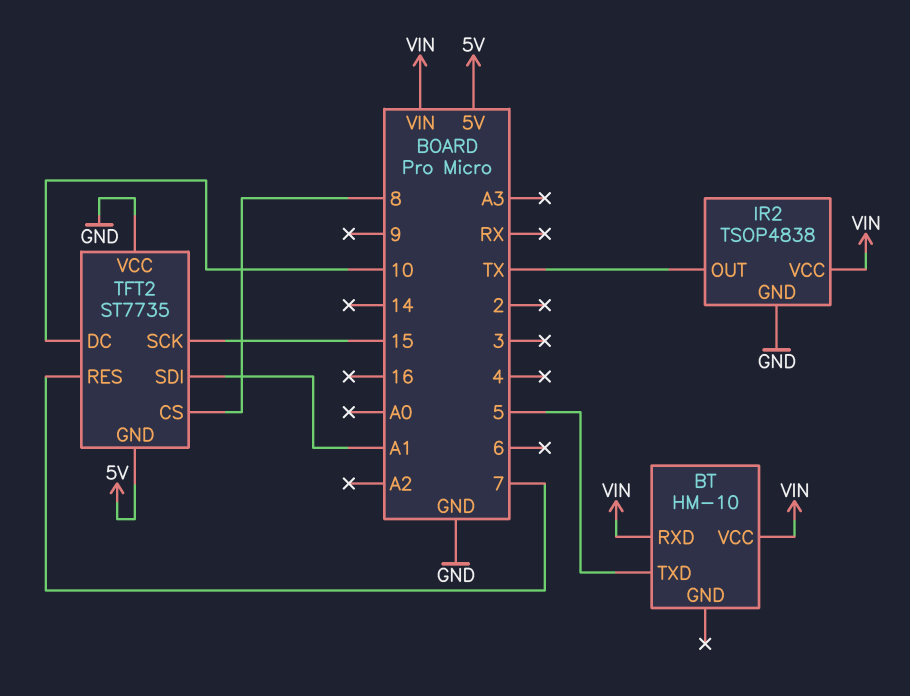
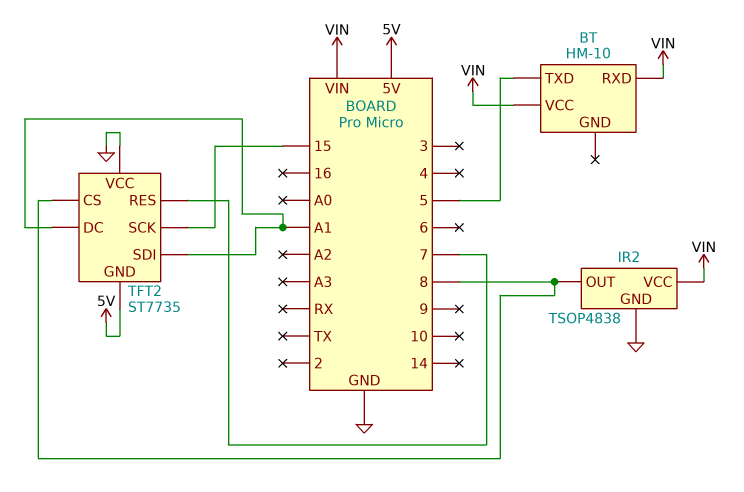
IR2 pin OUT: TX -> 8
TFT2 pin DC: 10 -> A1

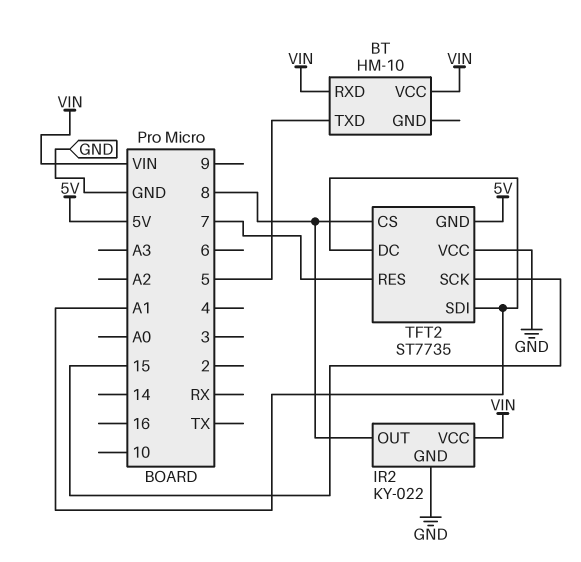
IR2: TSOP4838 -> KY-022

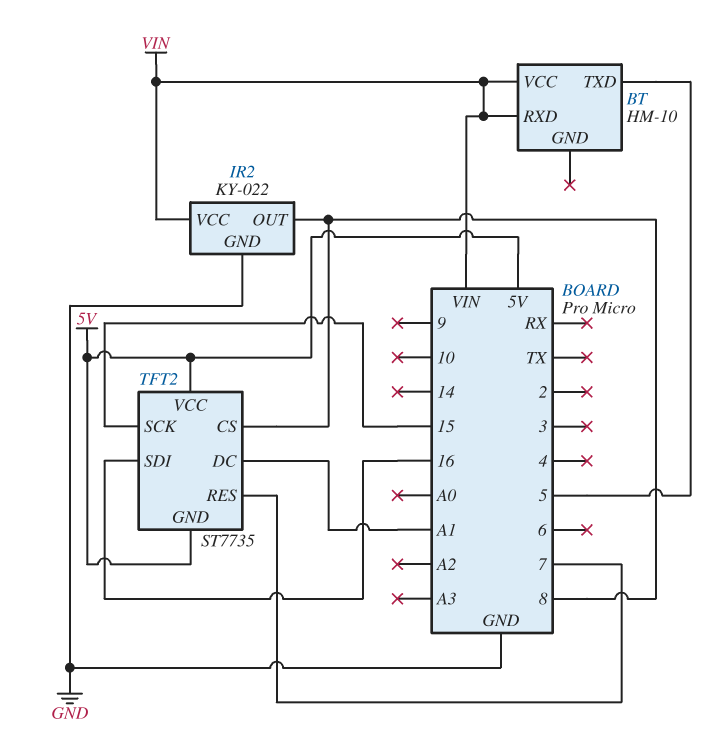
TFT2 pin SDI: A1 -> 16
TFT2 pin VCC: GND -> 5V

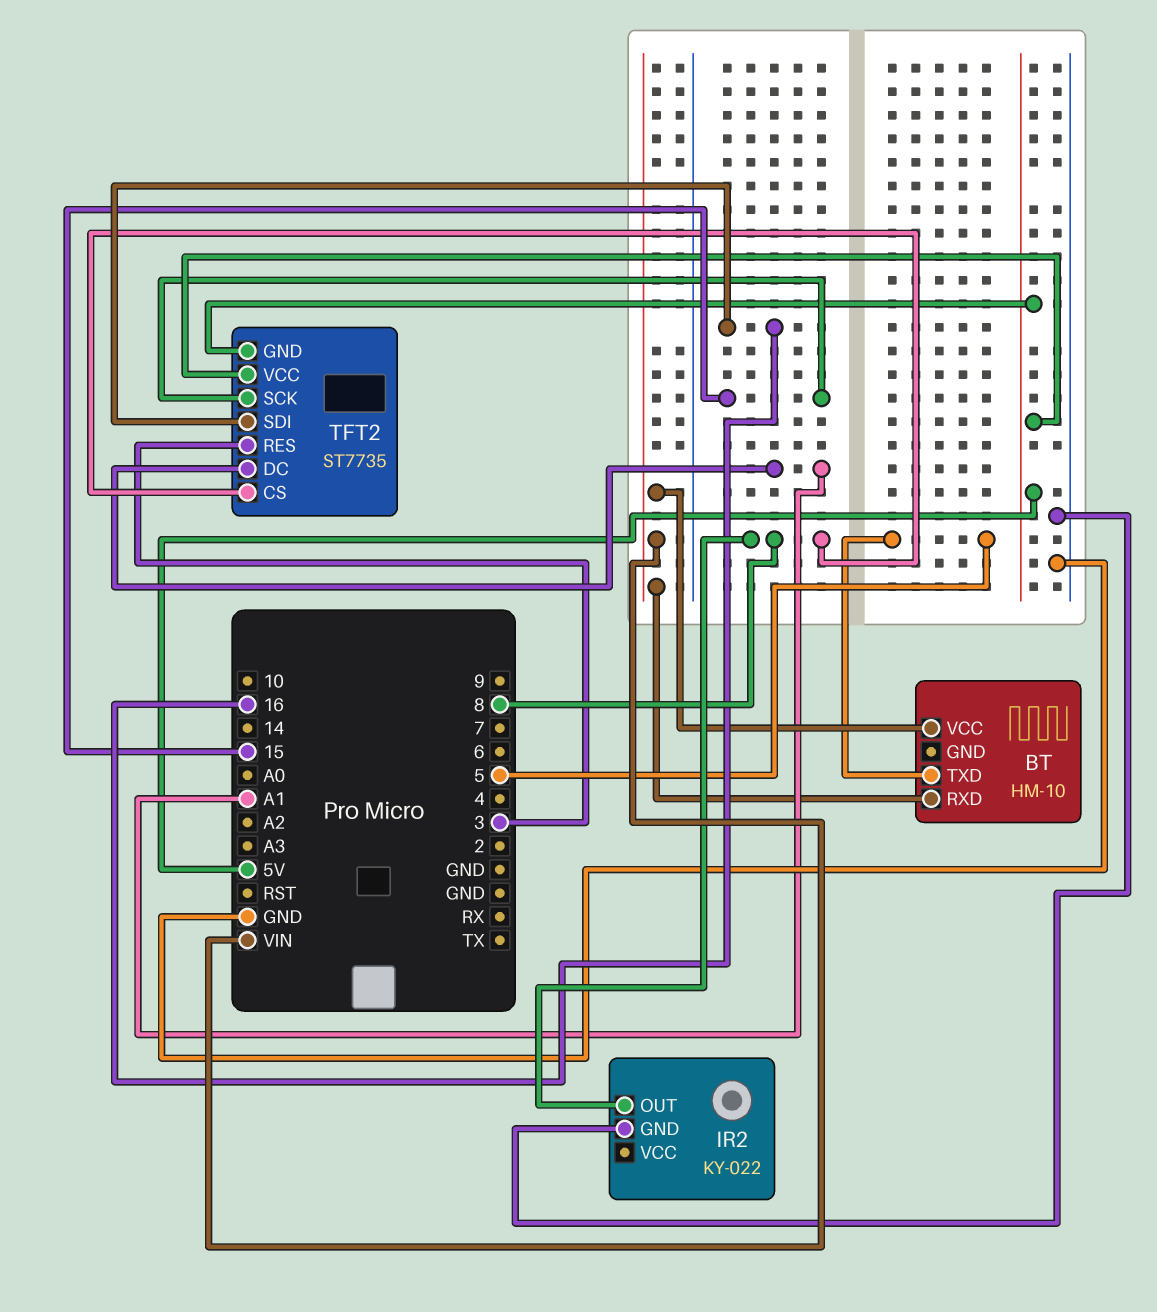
IR2 pin VCC: VIN -> none
TFT2 pin RES: 7 -> 3

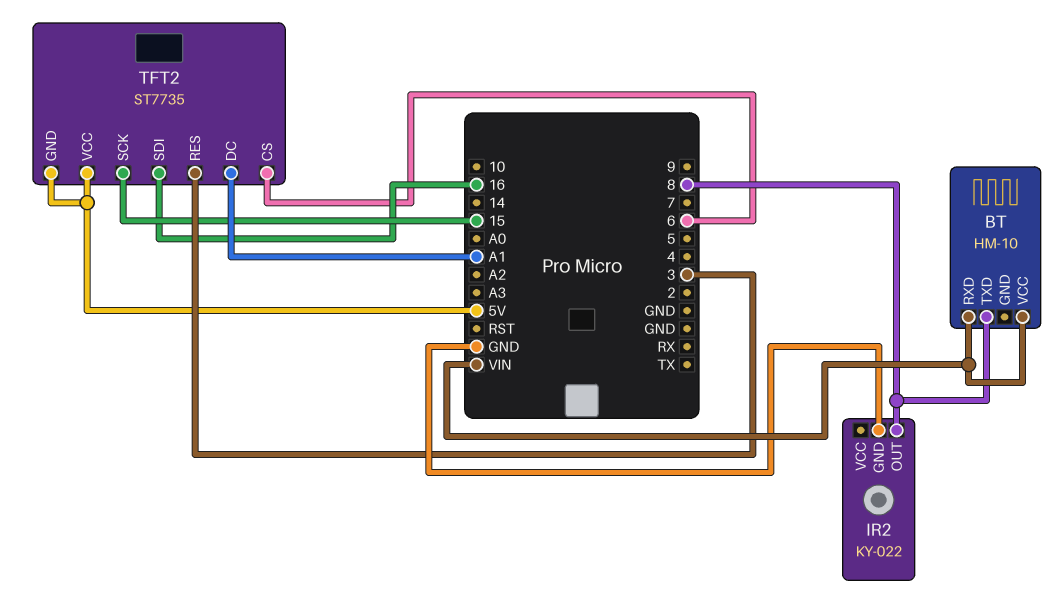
BT pin TXD: 5 -> 8
TFT2 pin CS: 8 -> 6

